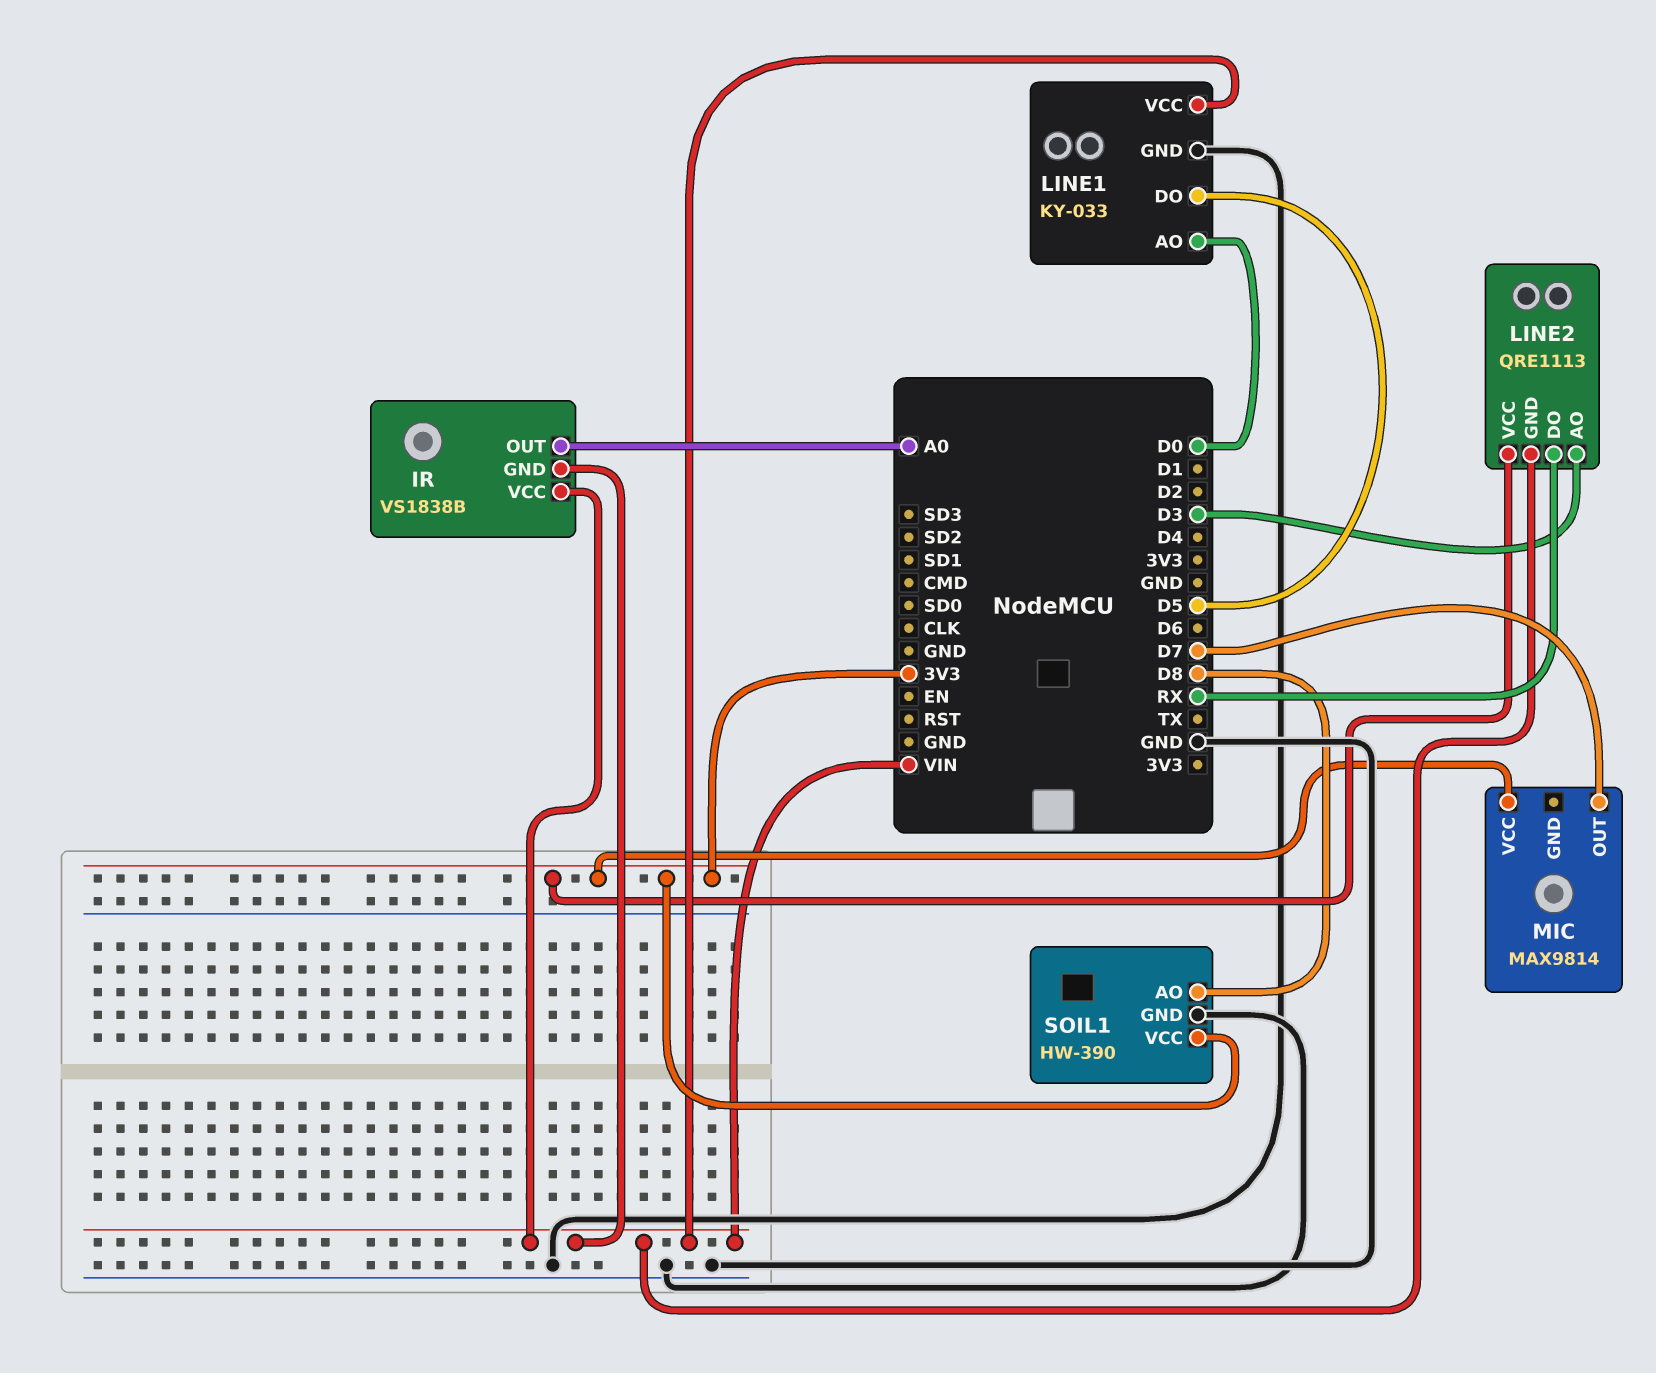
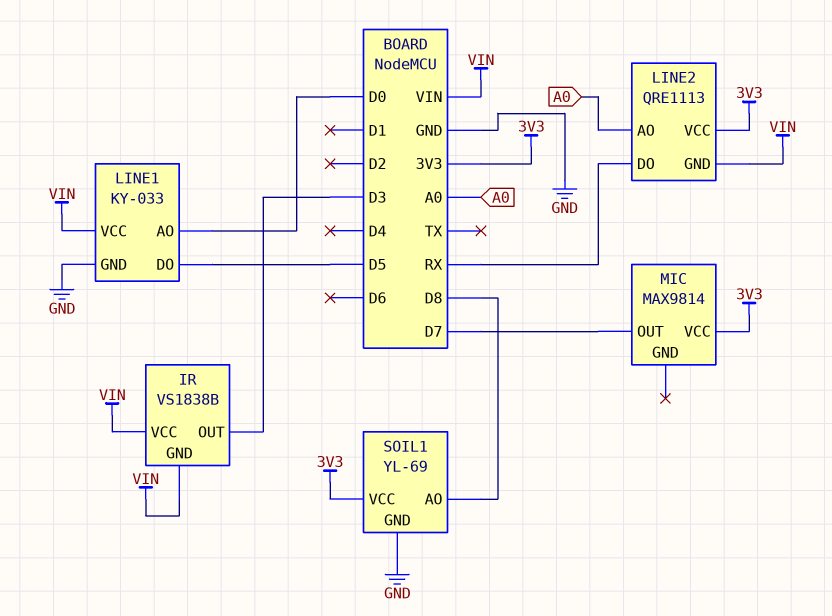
IR pin OUT: A0 -> D3
LINE2 pin AO: D3 -> A0
SOIL1: HW-390 -> YL-69

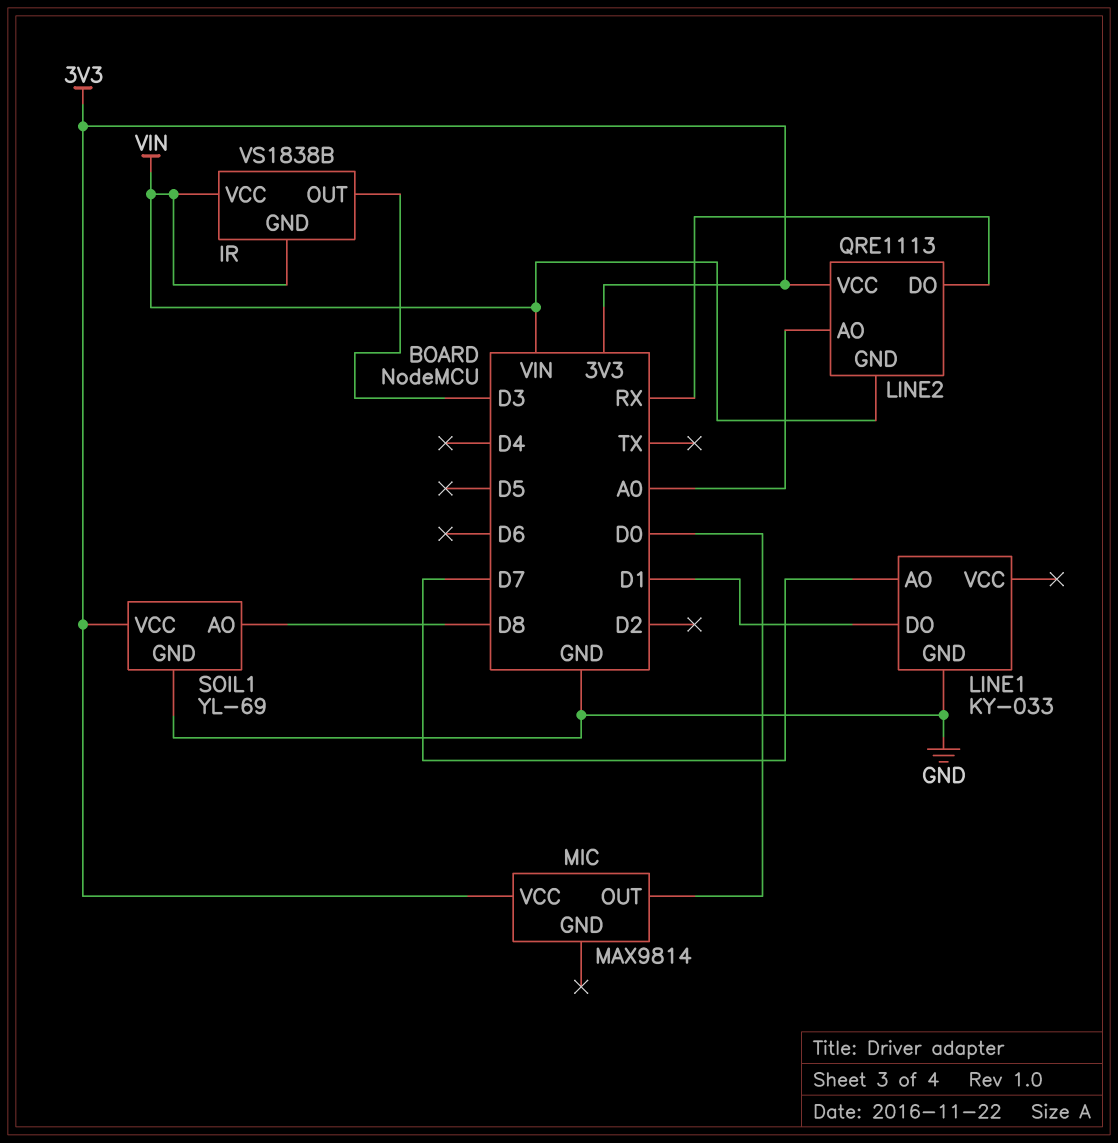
LINE1 pin AO: D0 -> D7
LINE1 pin DO: D5 -> D1
LINE1 pin VCC: VIN -> none
MIC pin OUT: D7 -> D0

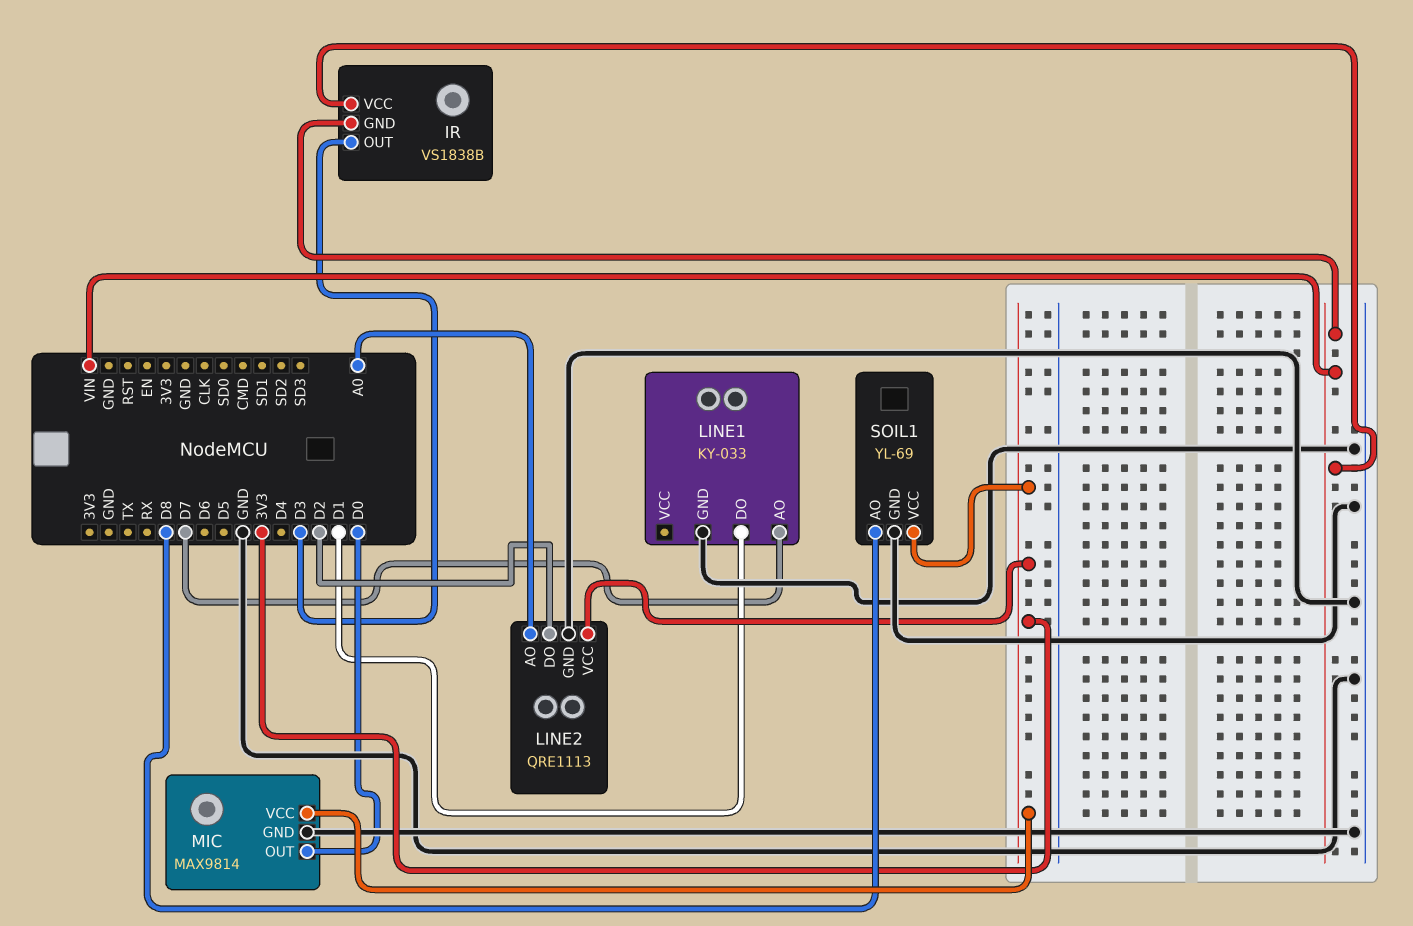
LINE2 pin DO: RX -> D2
LINE2 pin GND: VIN -> GND
MIC pin GND: none -> GND

